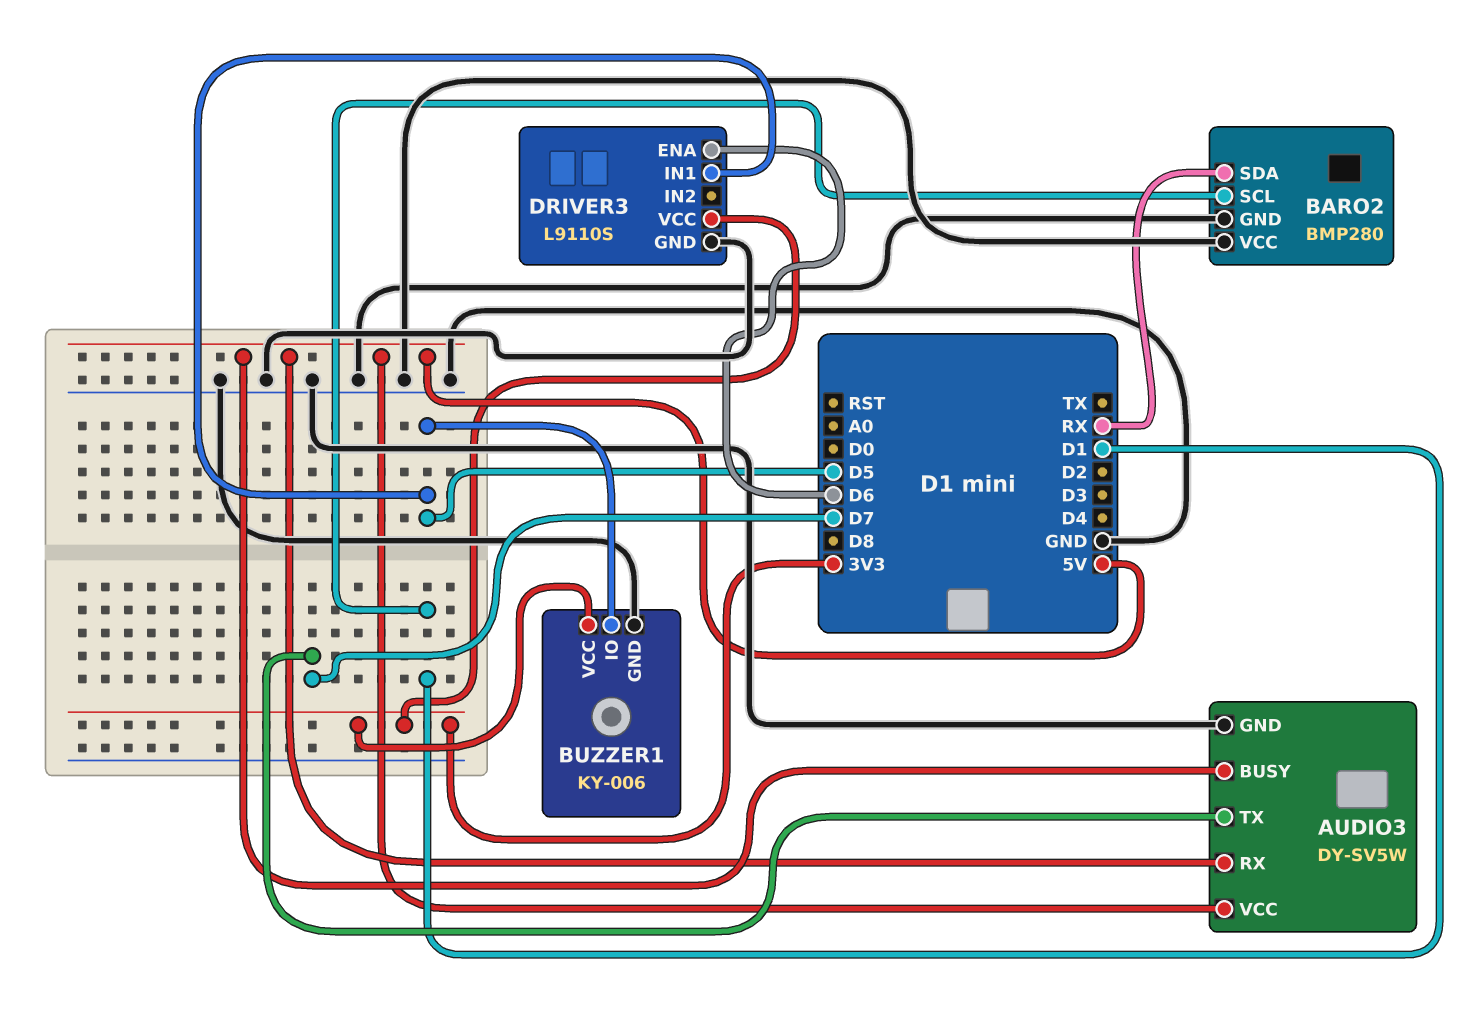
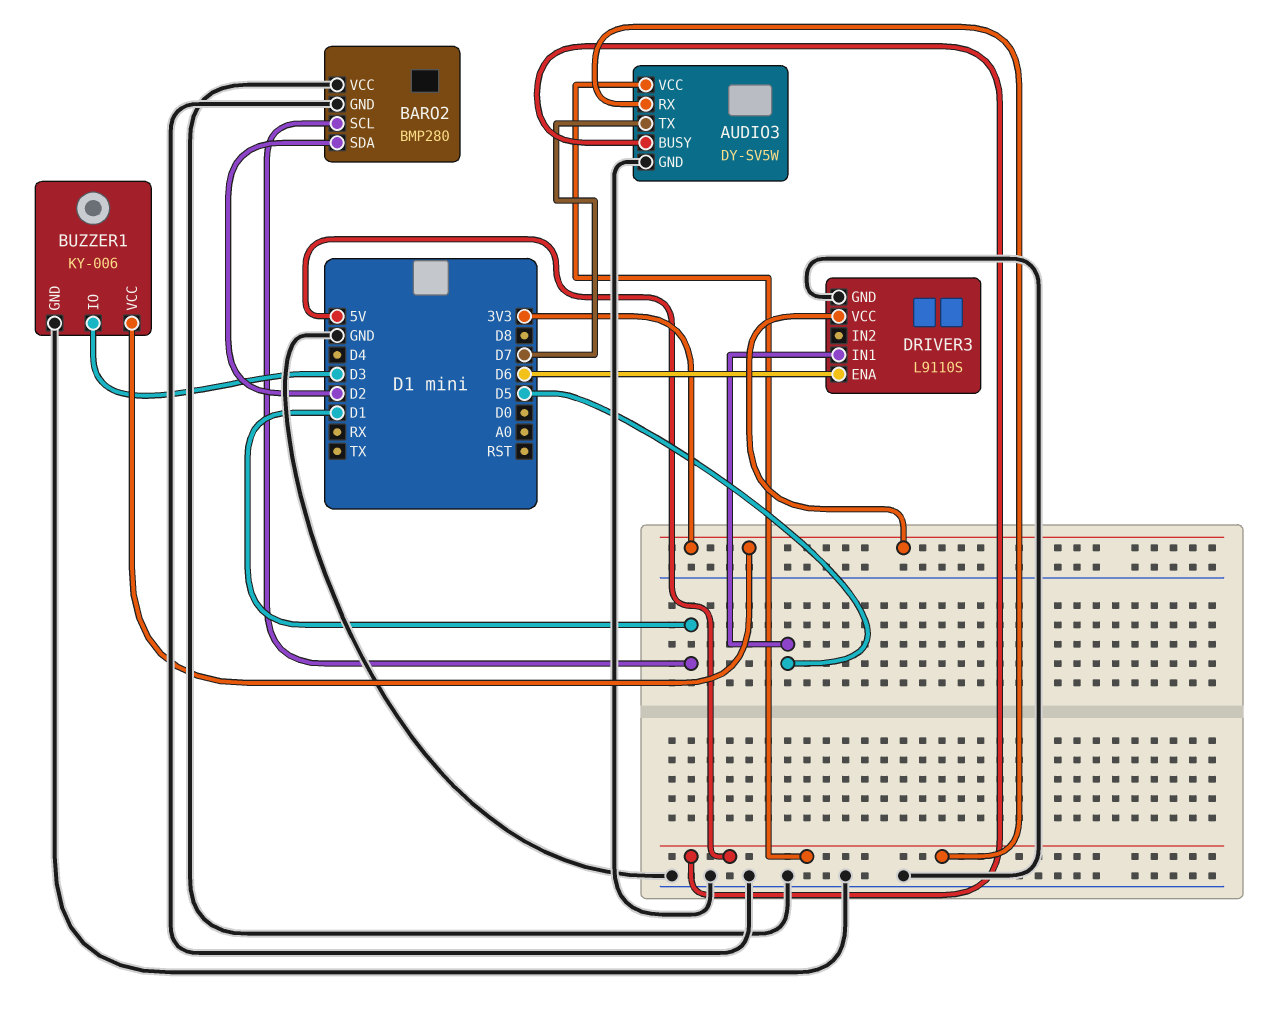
BARO2 pin SDA: RX -> D2
BUZZER1 pin IO: D5 -> D3

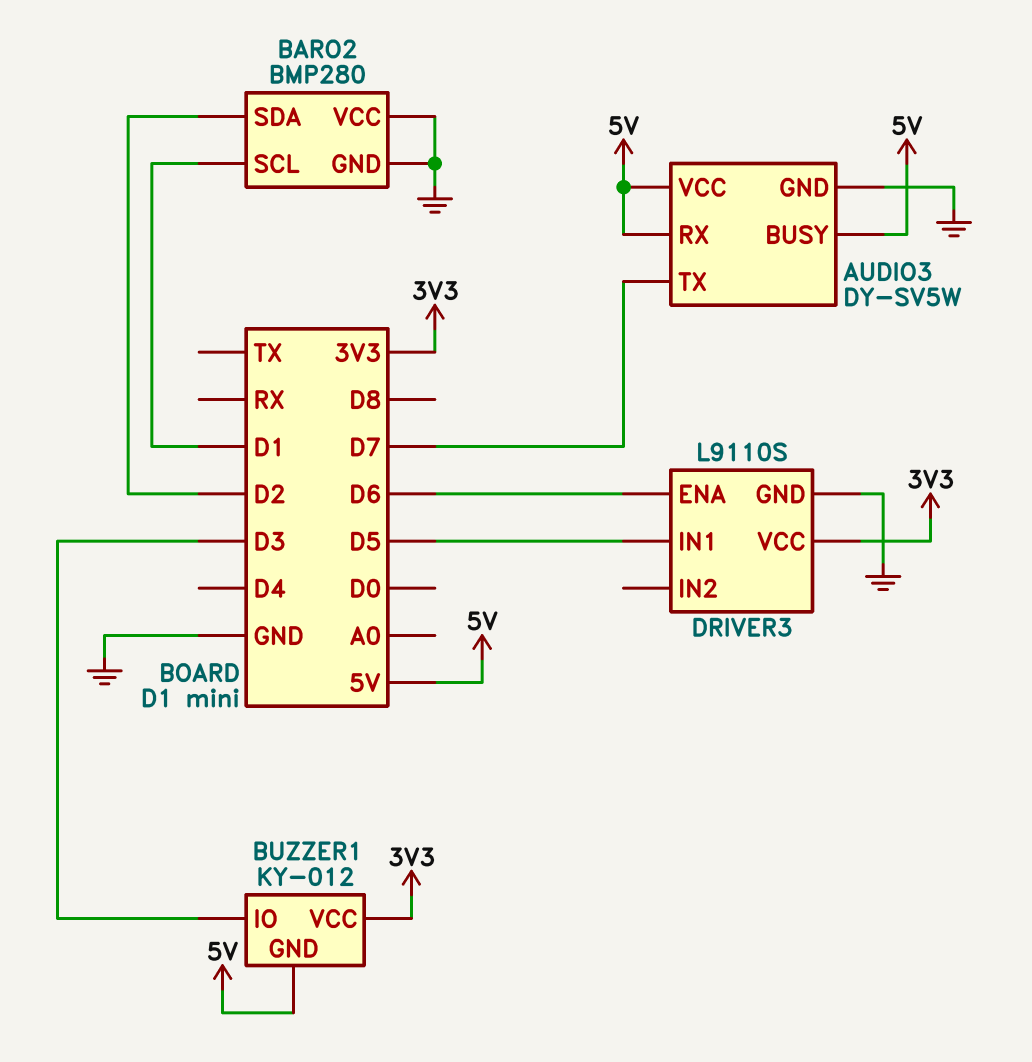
BUZZER1: KY-006 -> KY-012
BUZZER1 pin GND: GND -> 5V

